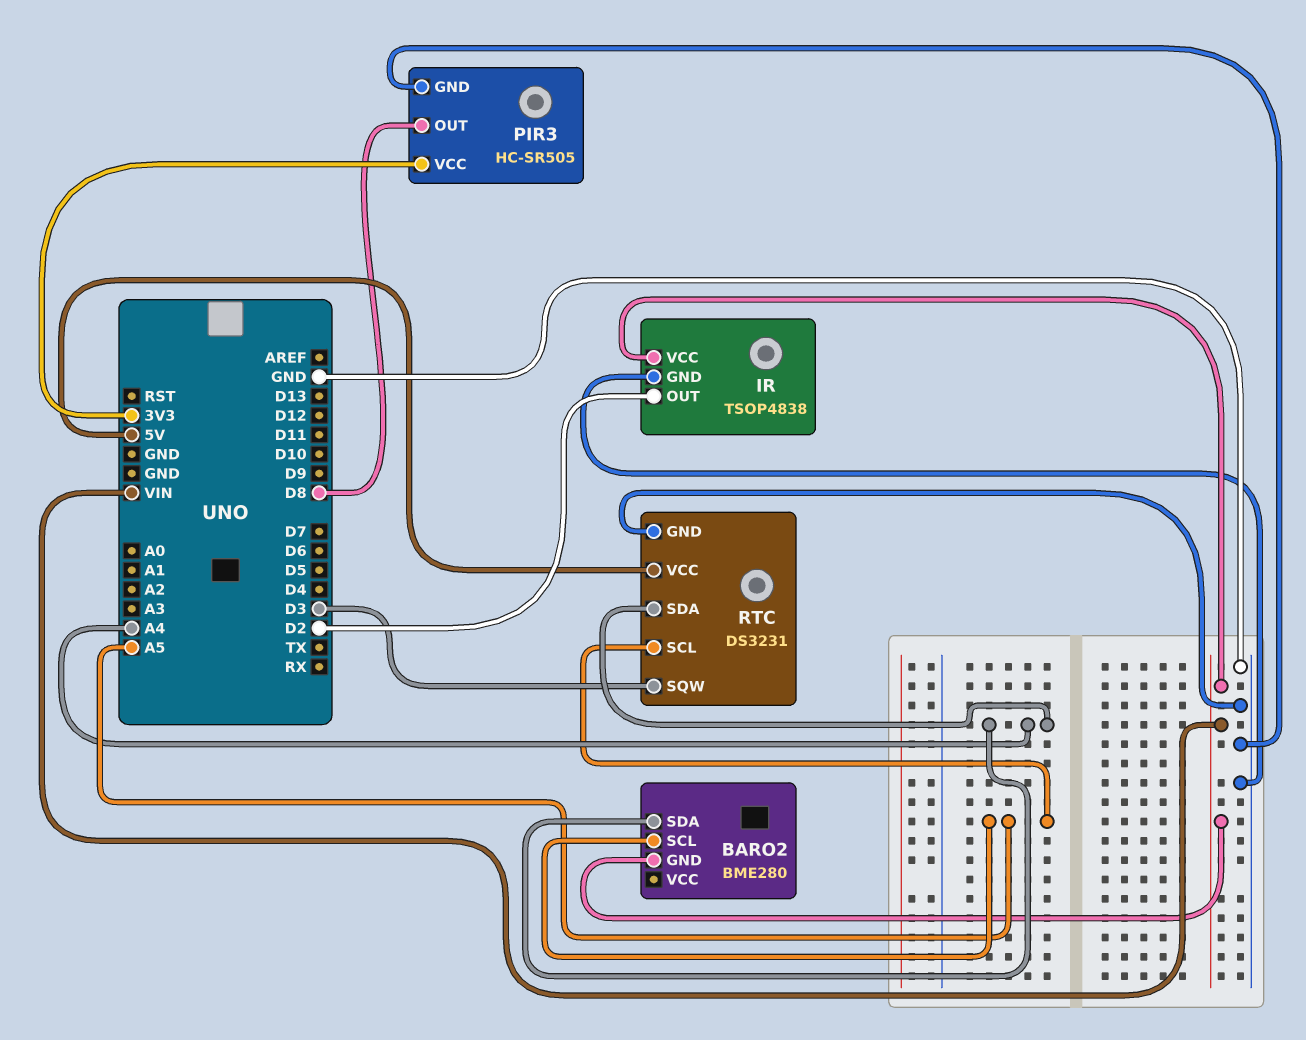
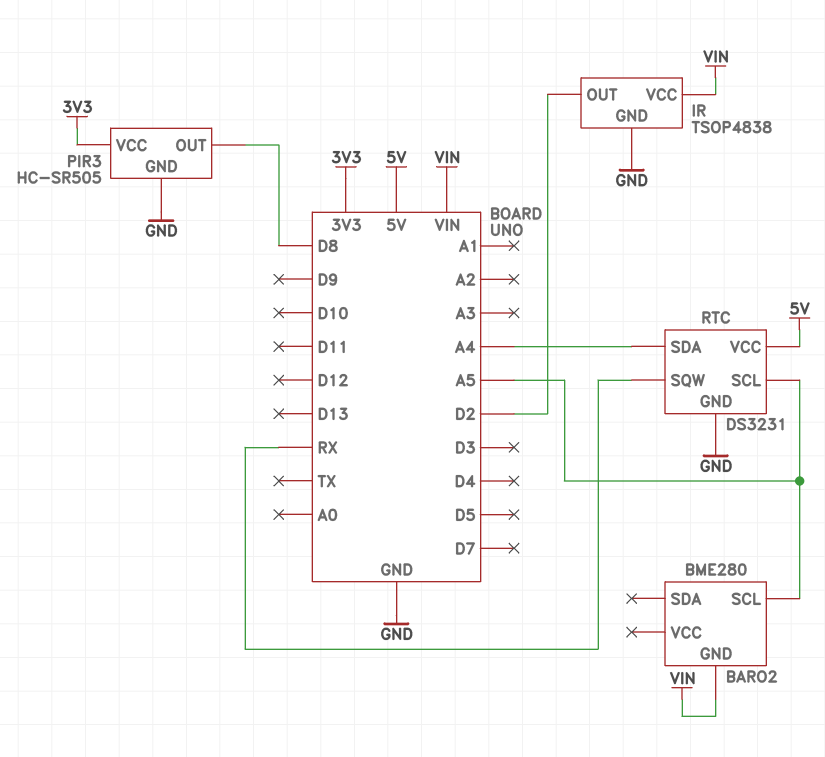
BARO2 pin SDA: A4 -> none
RTC pin SQW: D3 -> RX

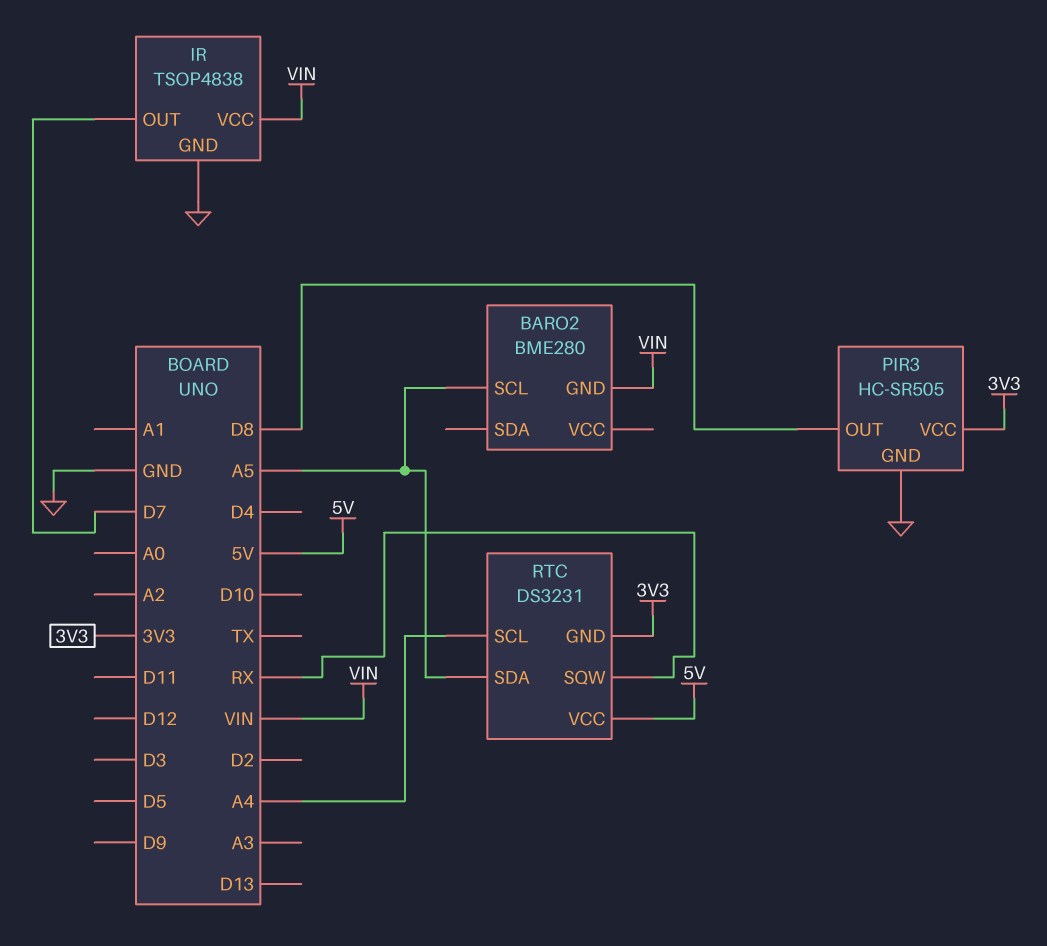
IR pin OUT: D2 -> D7
RTC pin GND: GND -> 3V3
RTC pin SCL: A5 -> A4
RTC pin SDA: A4 -> A5

